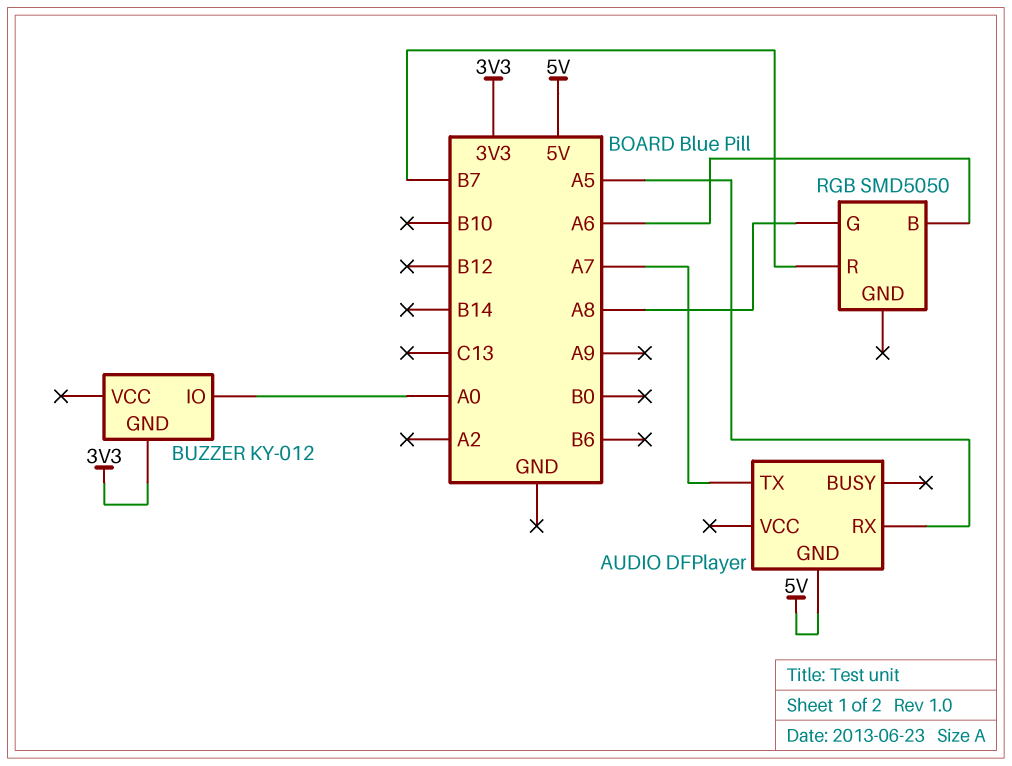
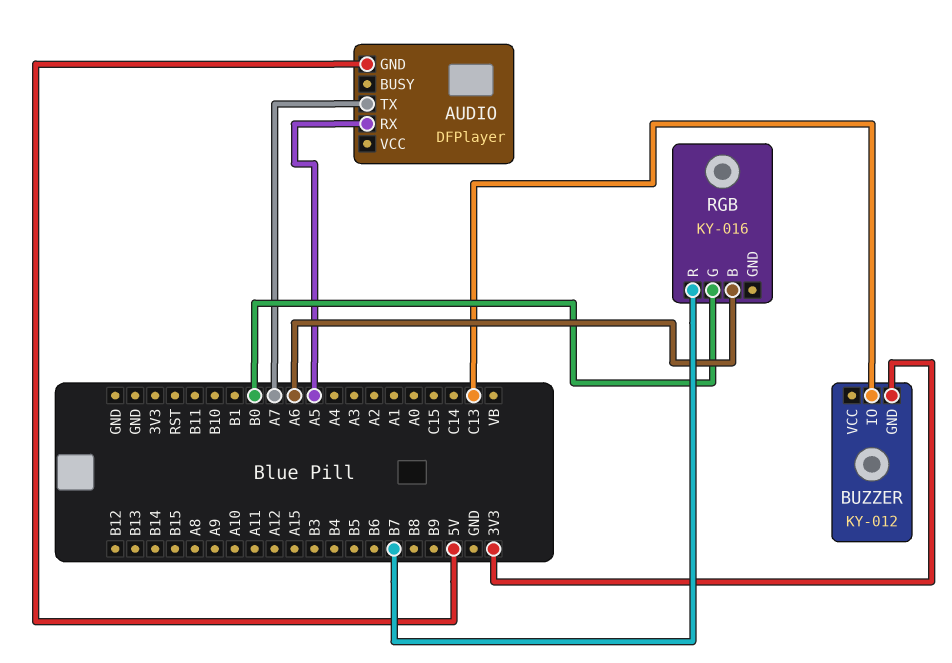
BUZZER pin IO: A0 -> C13
RGB: SMD5050 -> KY-016
RGB pin G: A8 -> B0

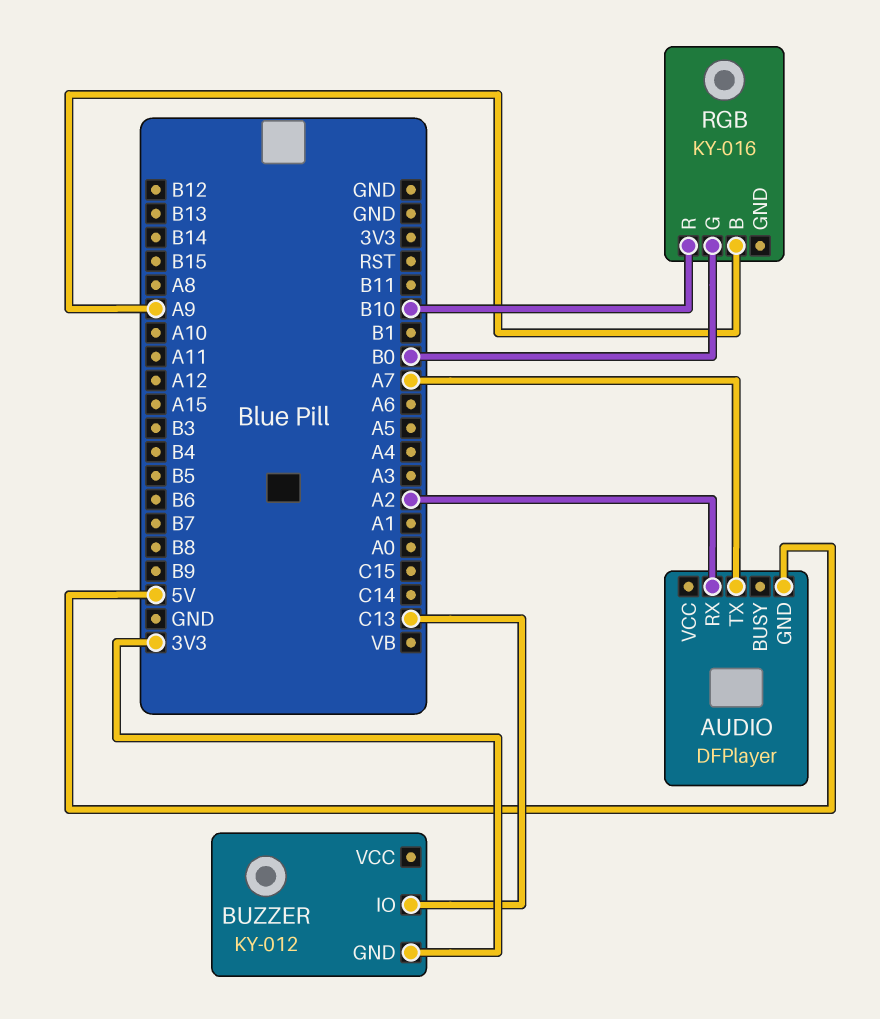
AUDIO pin RX: A5 -> A2
RGB pin B: A6 -> A9
RGB pin R: B7 -> B10

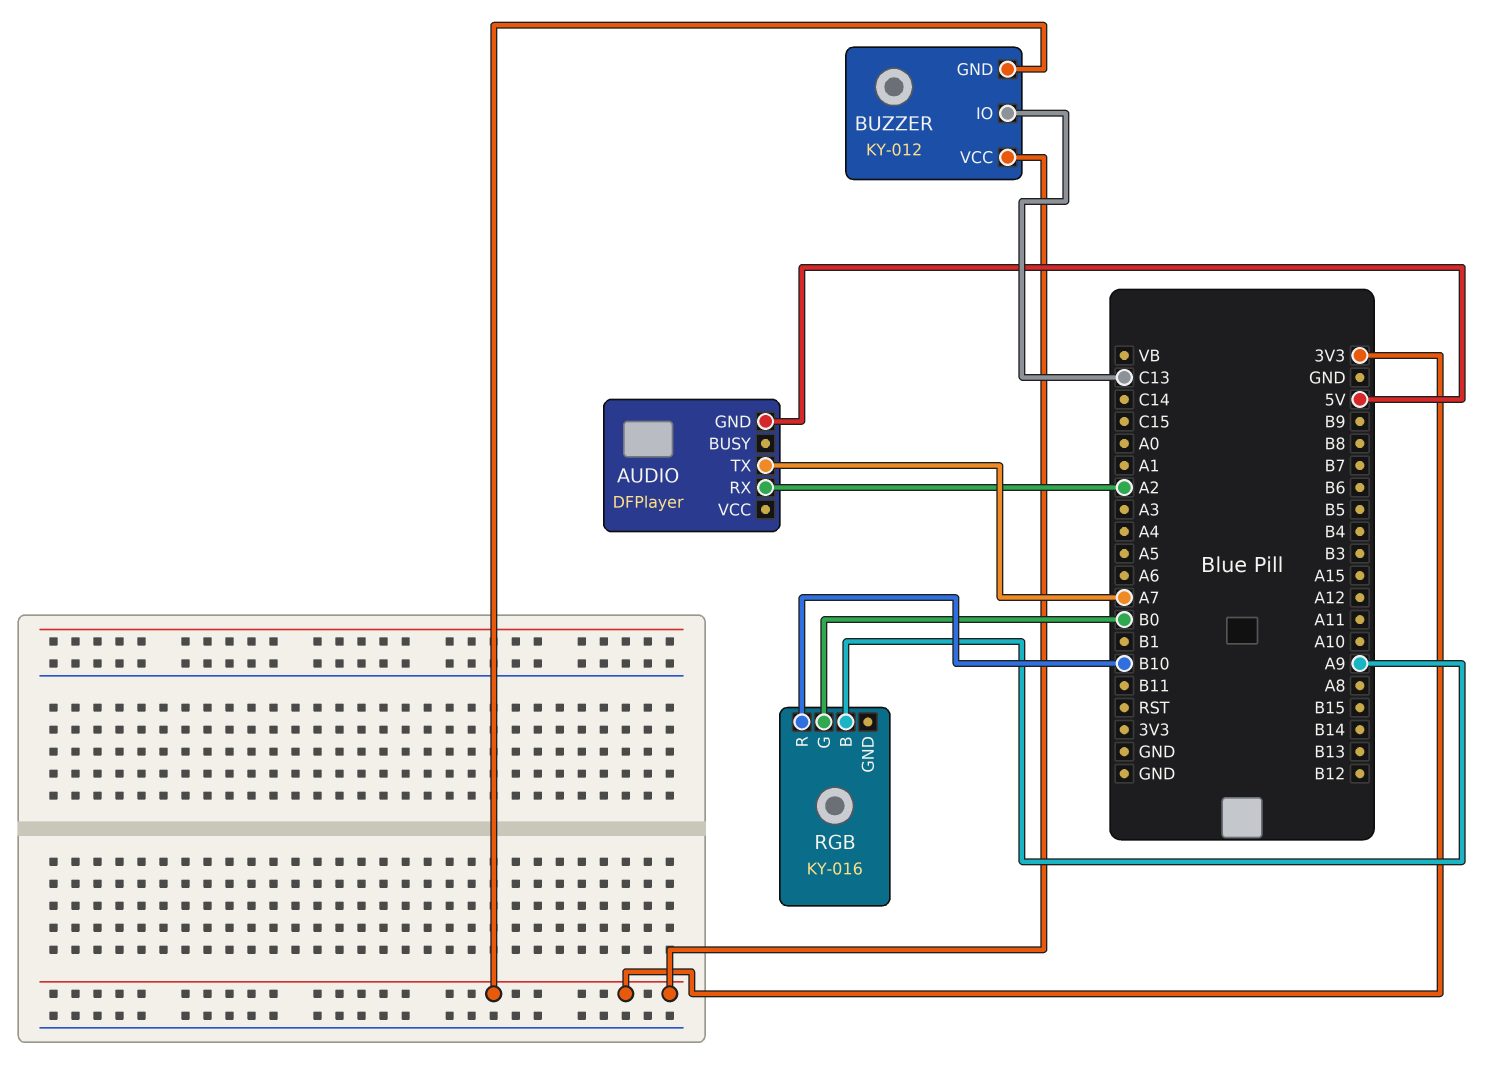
BUZZER pin VCC: none -> 3V3

